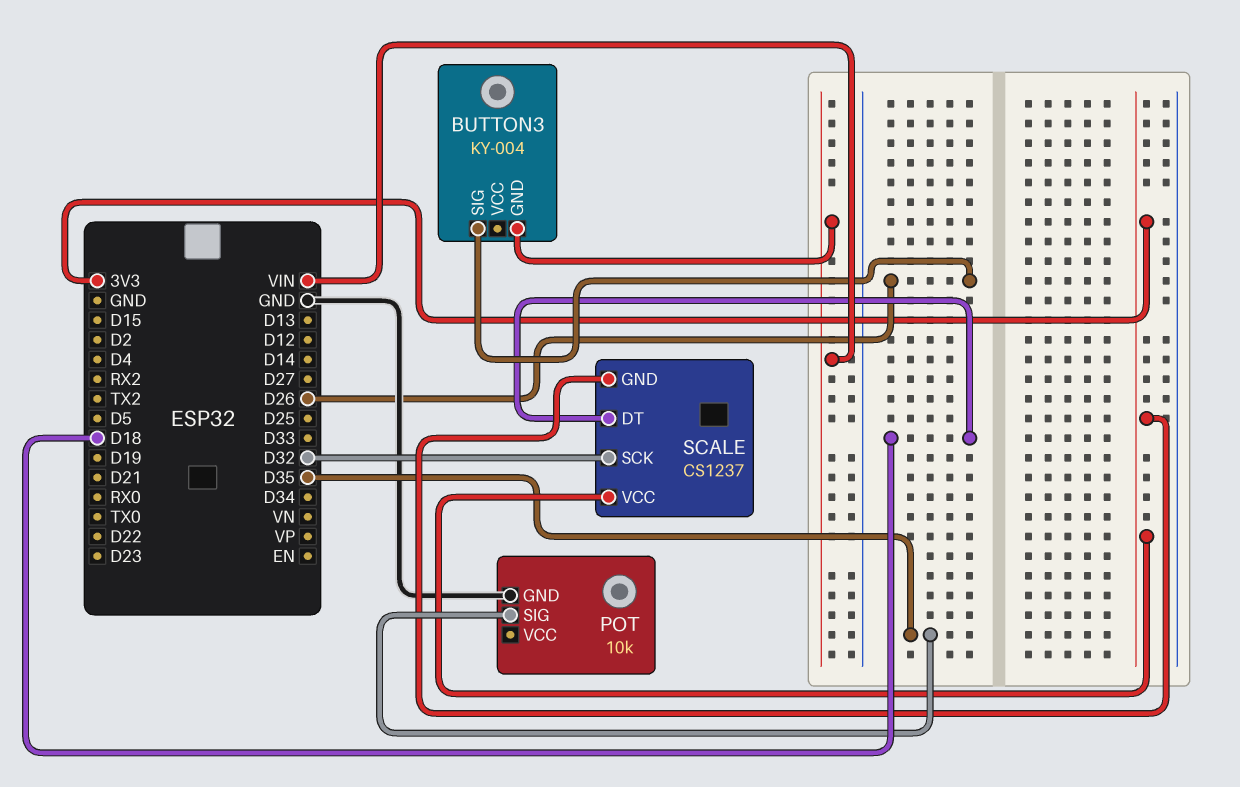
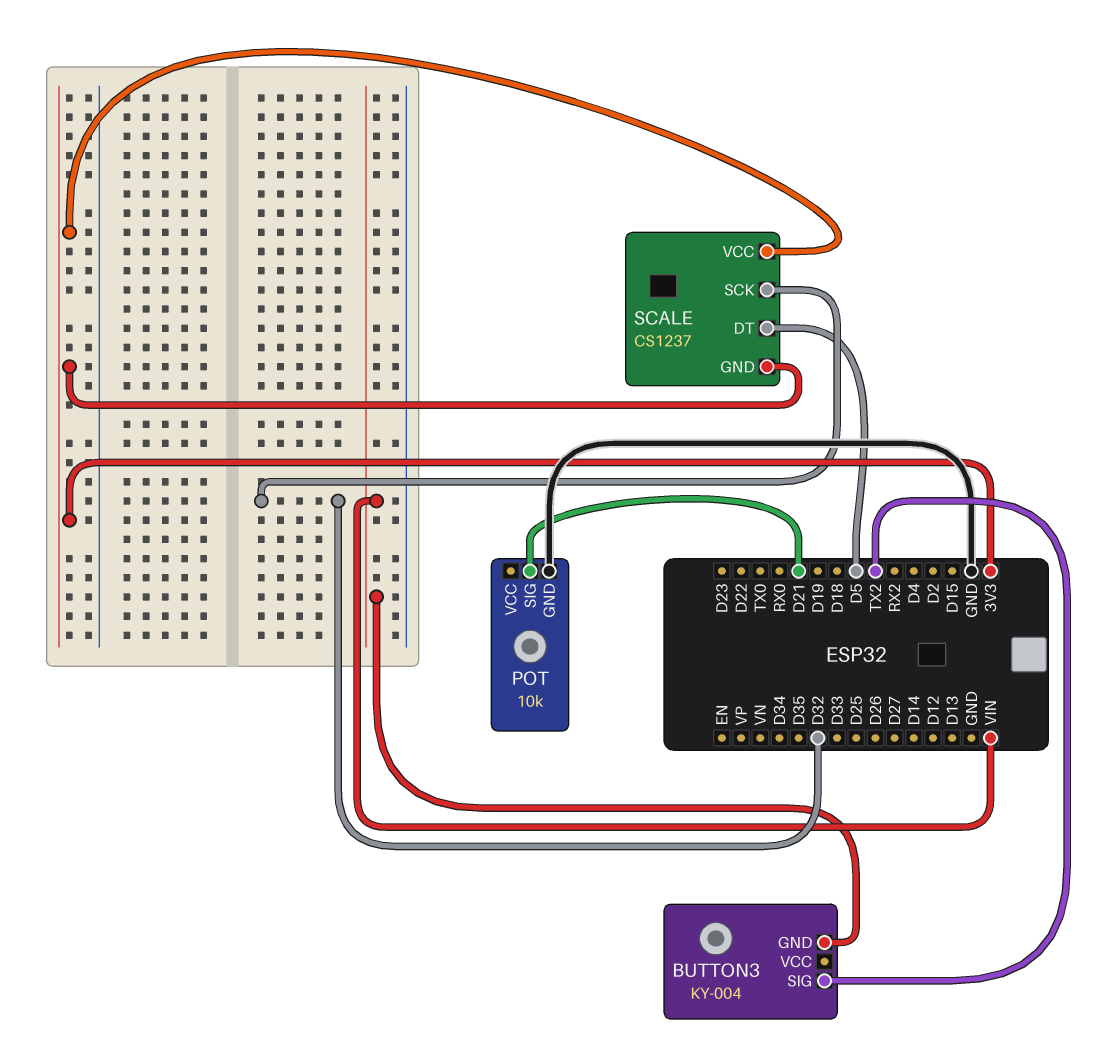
BUTTON3 pin SIG: D26 -> TX2
POT pin SIG: D35 -> D21
SCALE pin DT: D18 -> D5

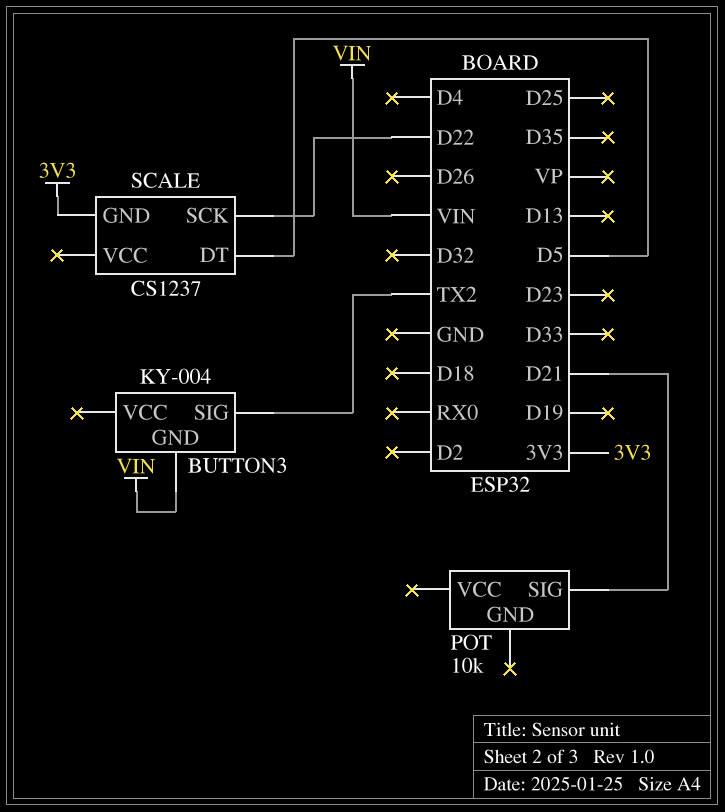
POT pin GND: GND -> none
SCALE pin SCK: D32 -> D22
SCALE pin VCC: 3V3 -> none

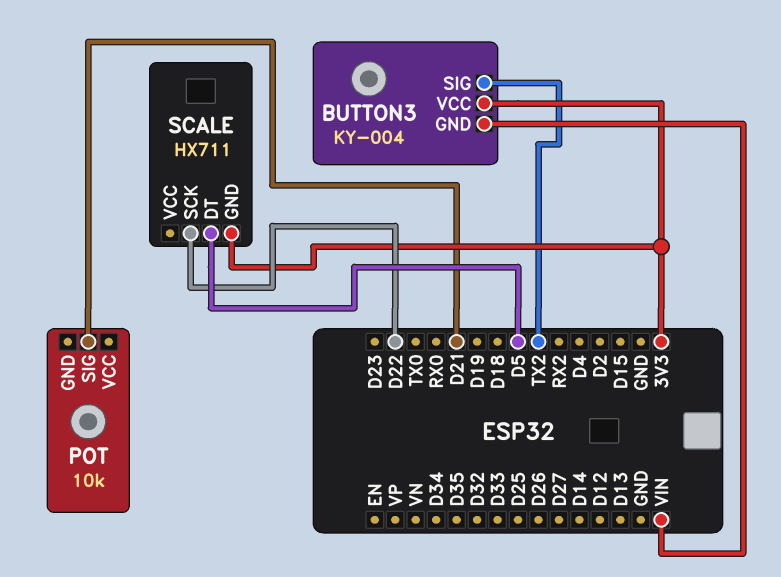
BUTTON3 pin VCC: none -> 3V3
SCALE: CS1237 -> HX711

